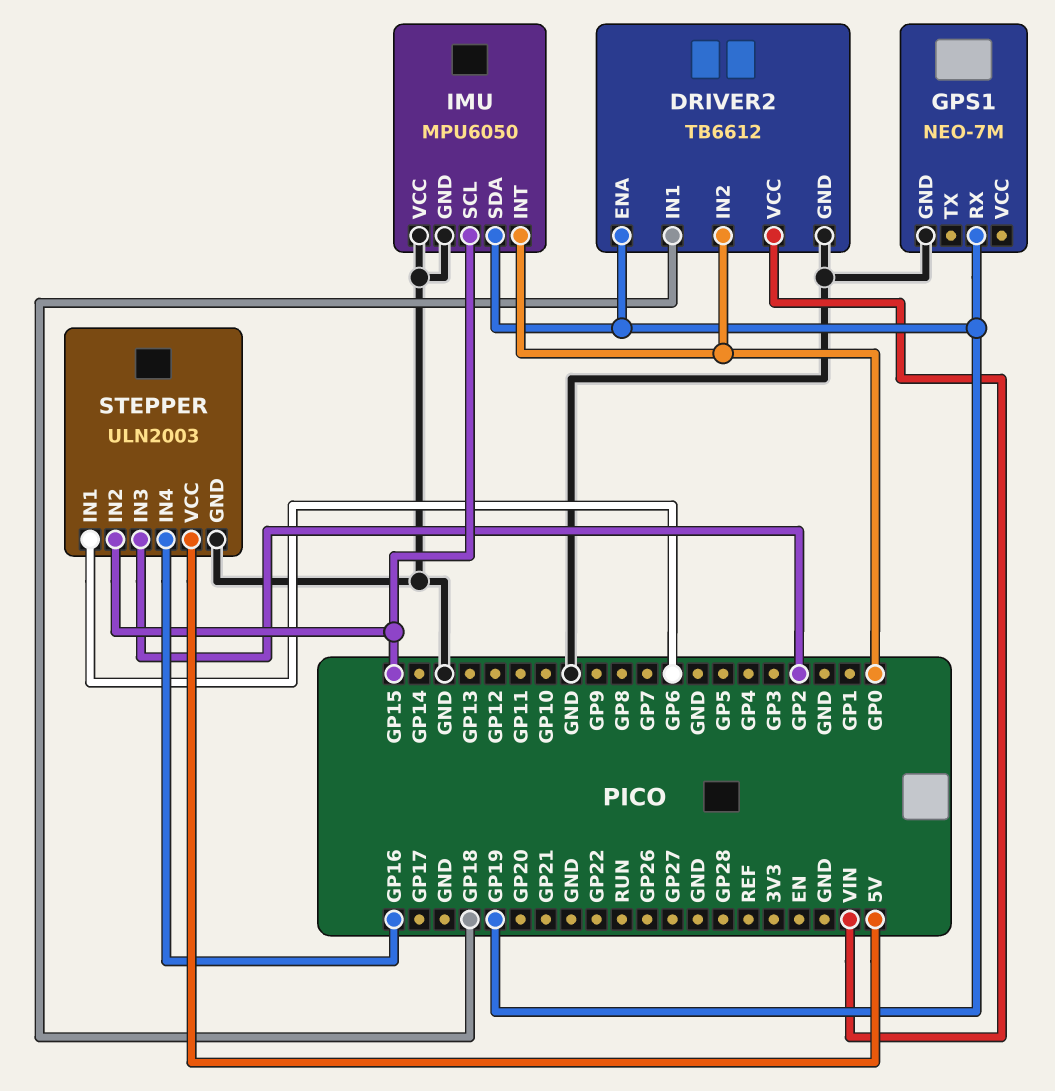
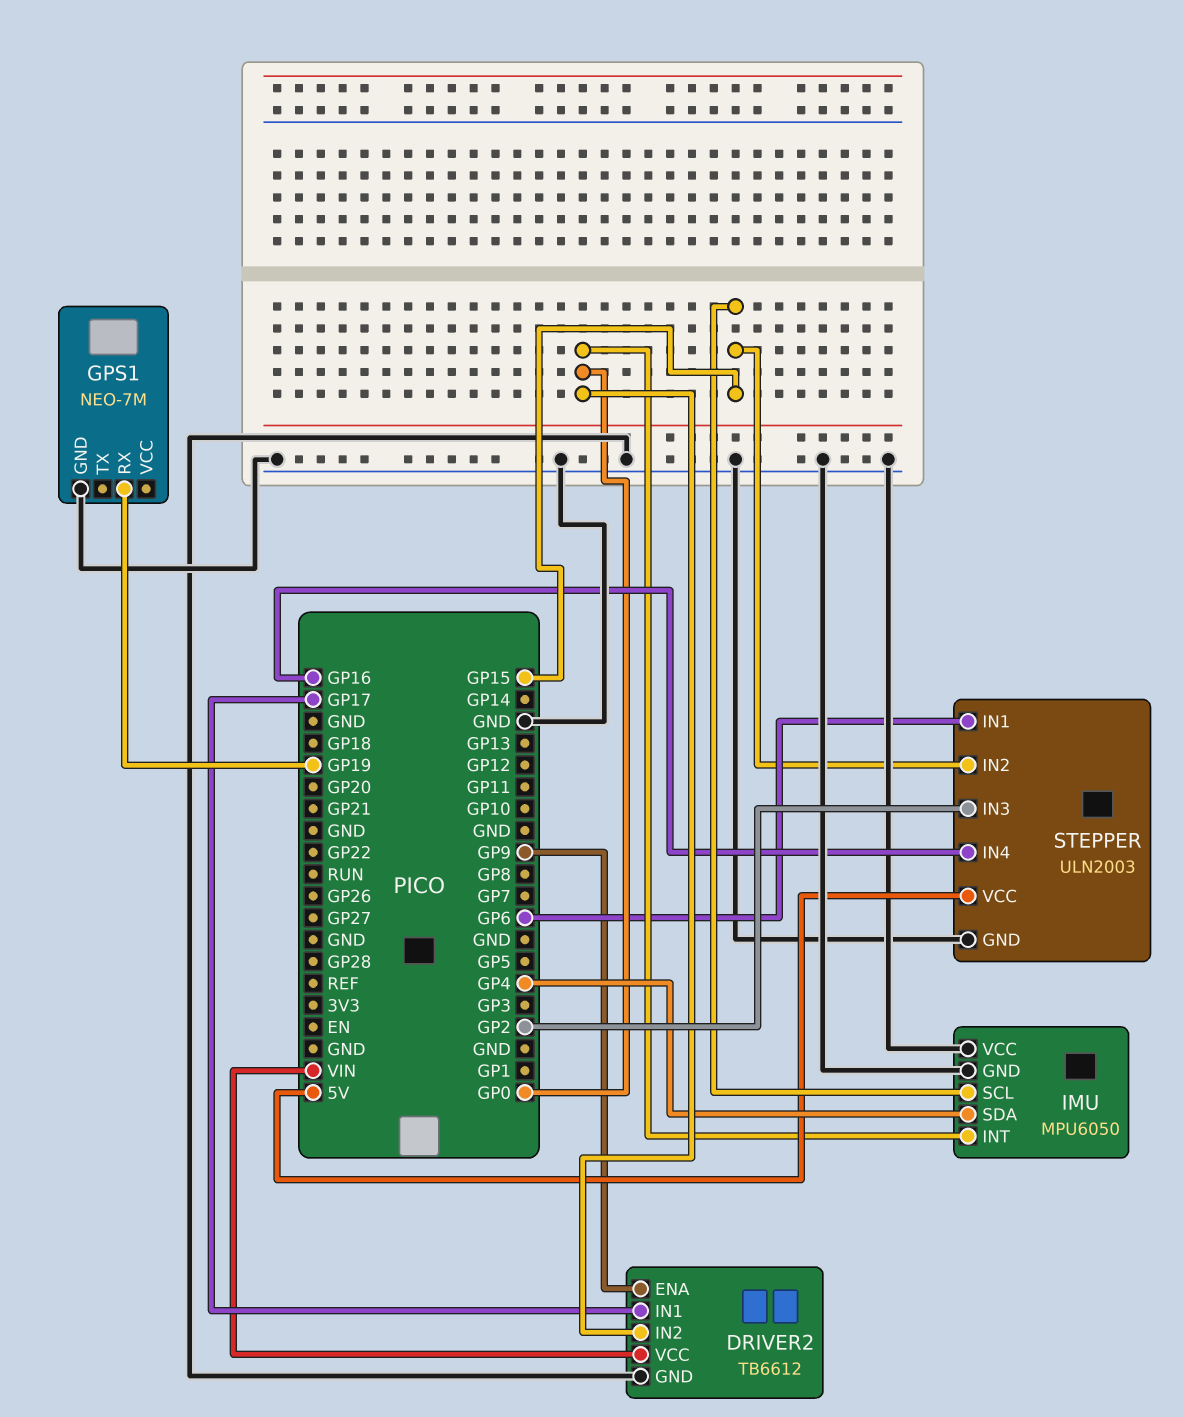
DRIVER2 pin ENA: GP19 -> GP9
DRIVER2 pin IN1: GP18 -> GP17
IMU pin SDA: GP19 -> GP4

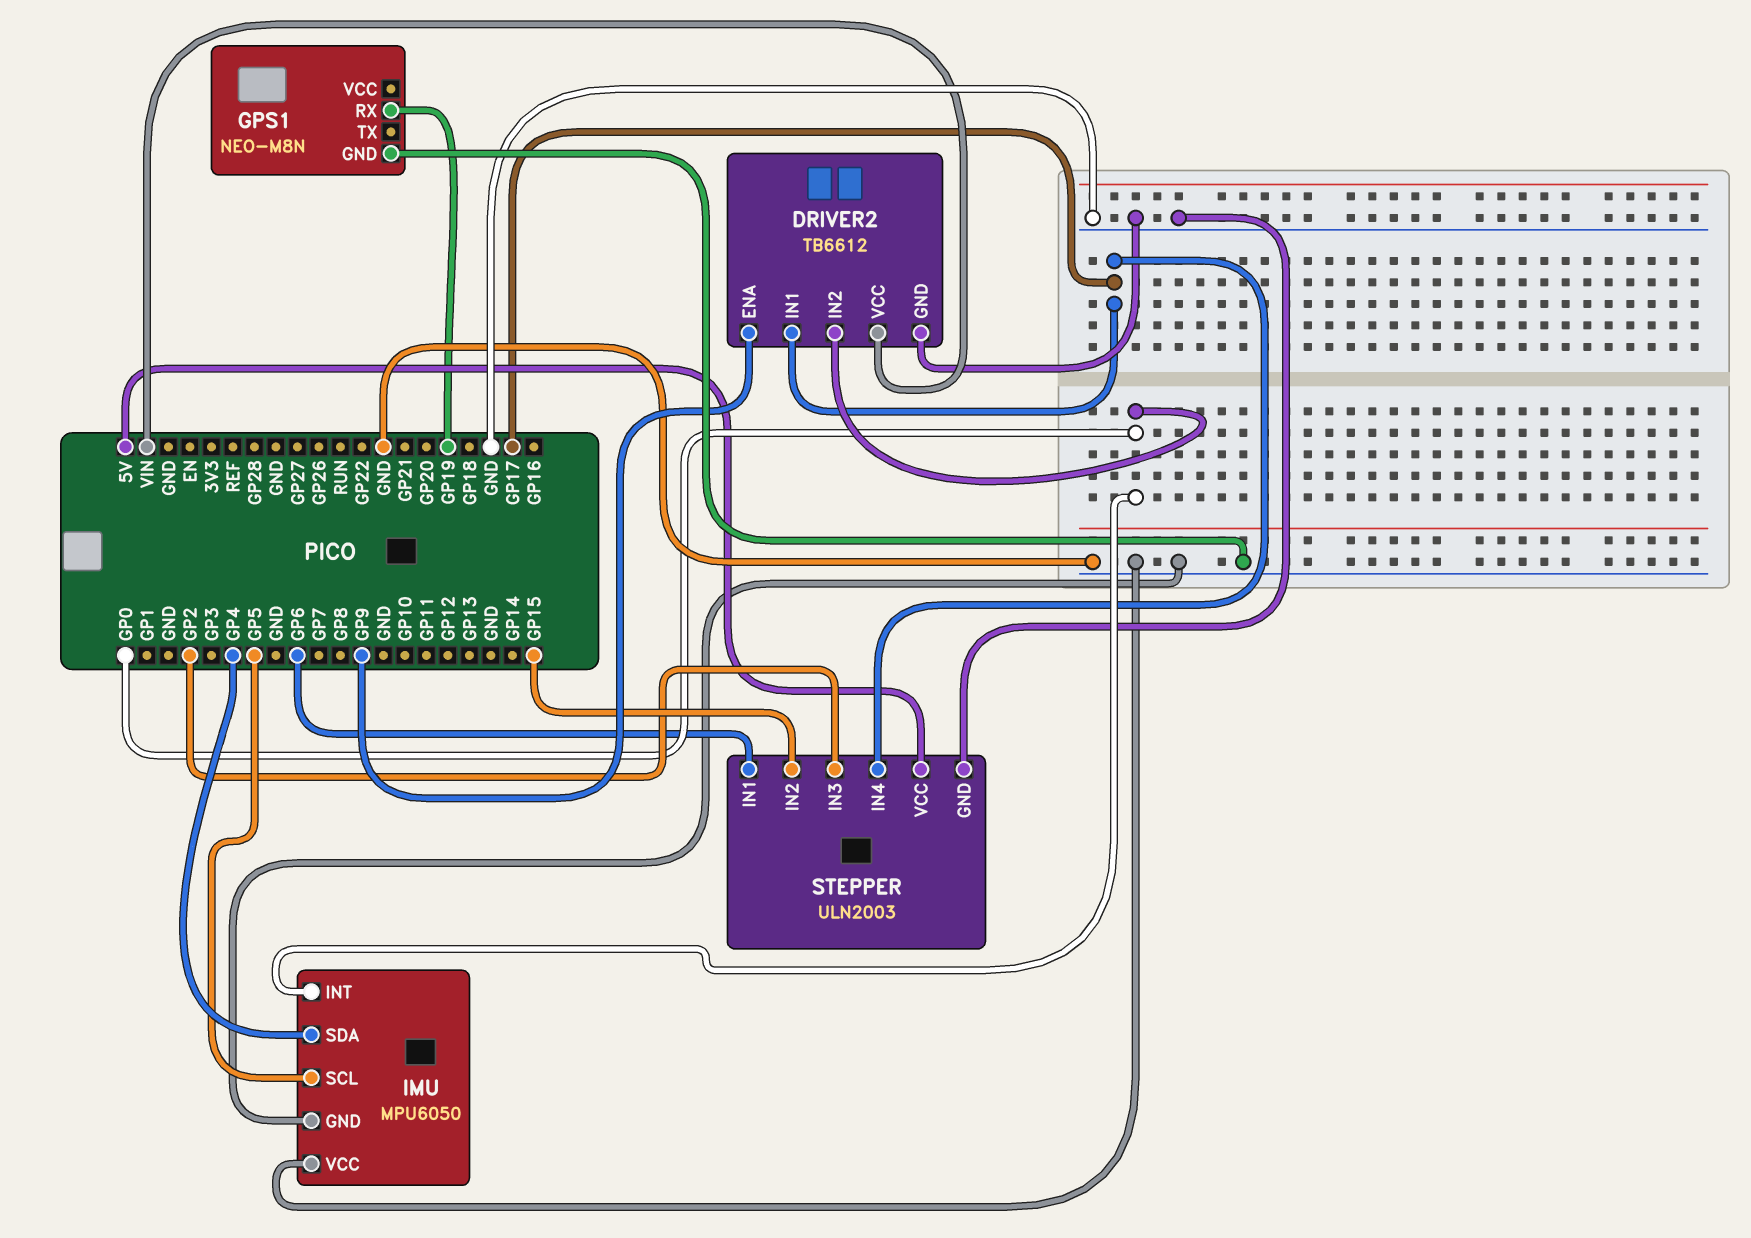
GPS1: NEO-7M -> NEO-M8N
IMU pin SCL: GP15 -> GP5
STEPPER pin IN4: GP16 -> GP17

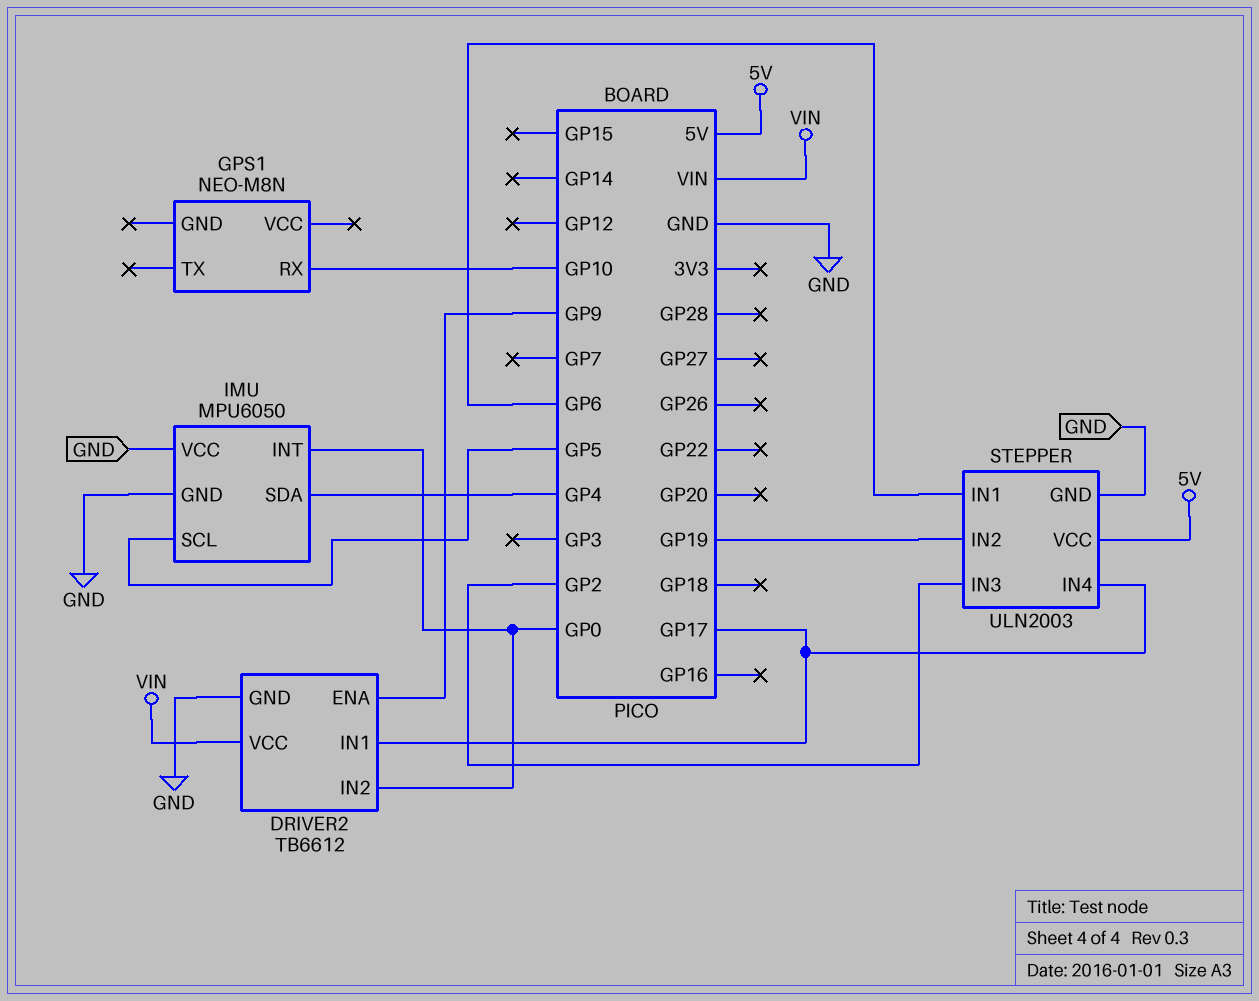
GPS1 pin GND: GND -> none
GPS1 pin RX: GP19 -> GP10
STEPPER pin IN2: GP15 -> GP19

